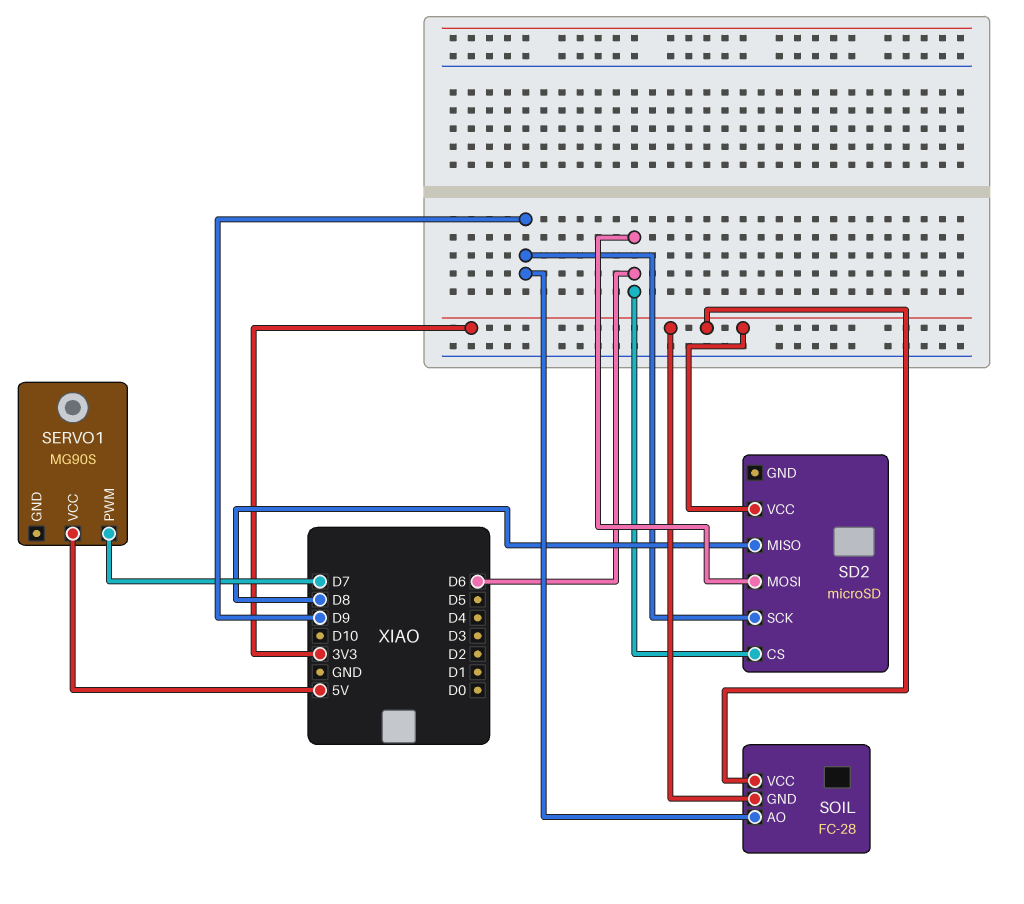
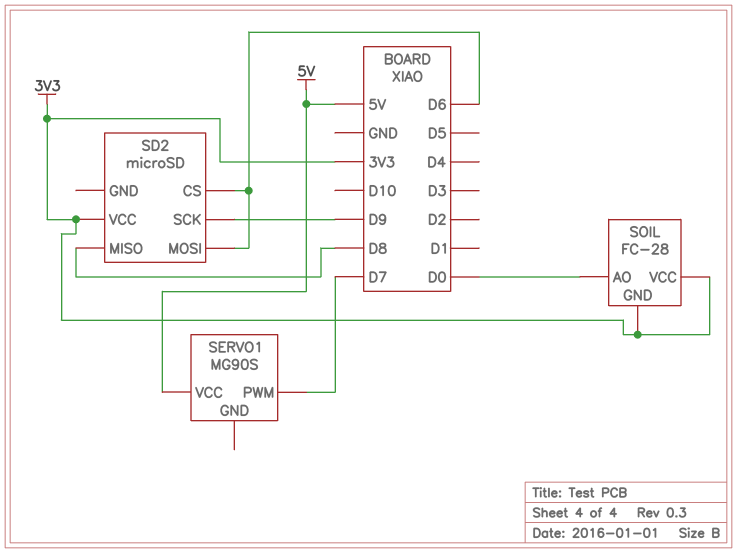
SOIL pin AO: D9 -> D0

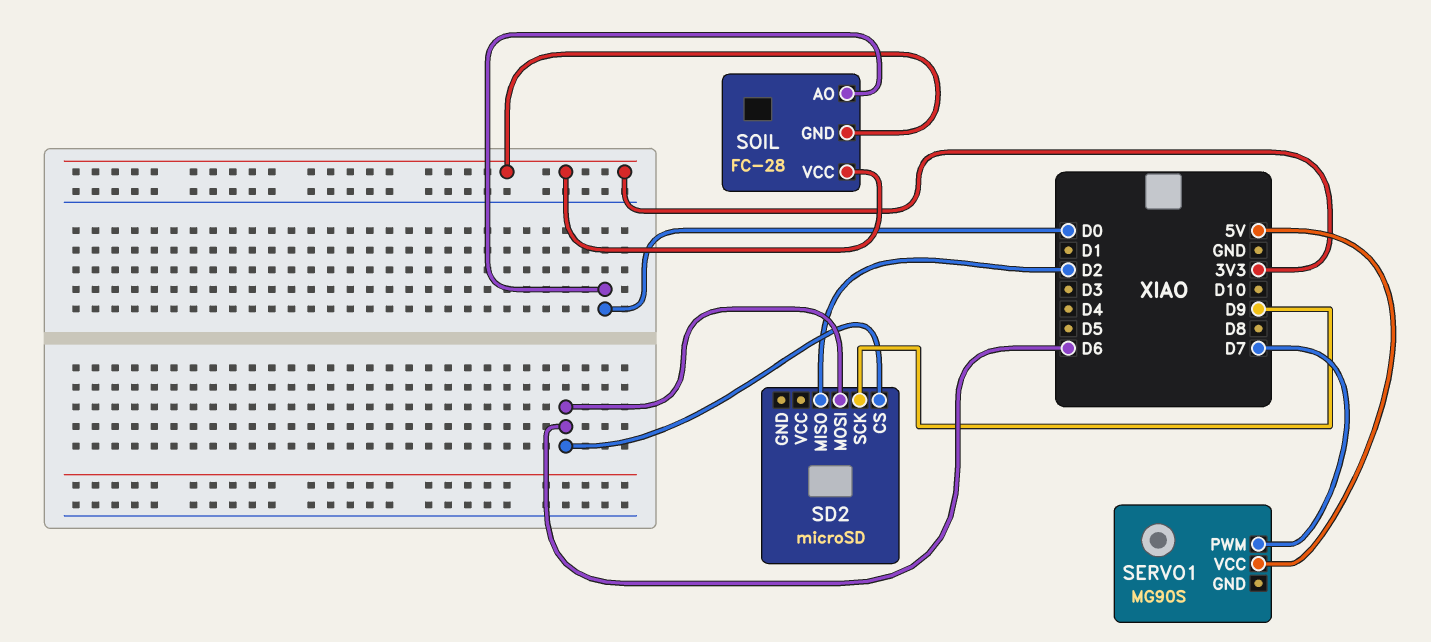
SD2 pin MISO: D8 -> D2
SD2 pin VCC: 3V3 -> none

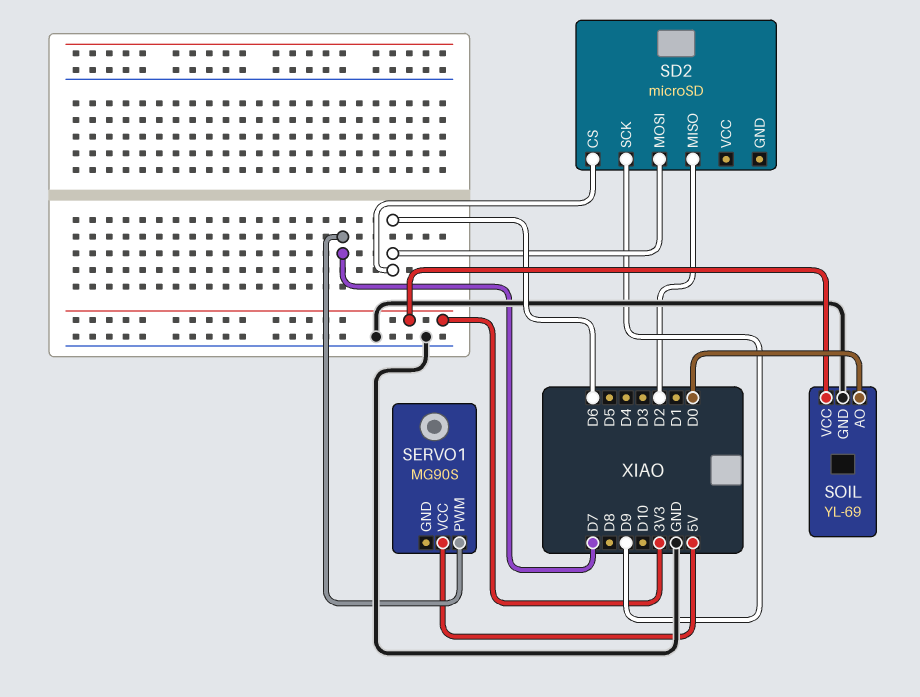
SOIL: FC-28 -> YL-69
SOIL pin GND: 3V3 -> GND

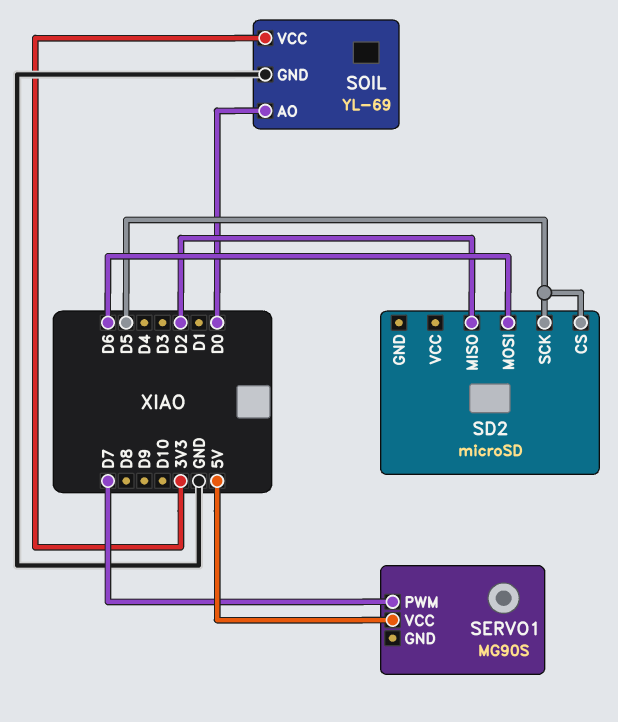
SD2 pin CS: D6 -> D5
SD2 pin SCK: D9 -> D5

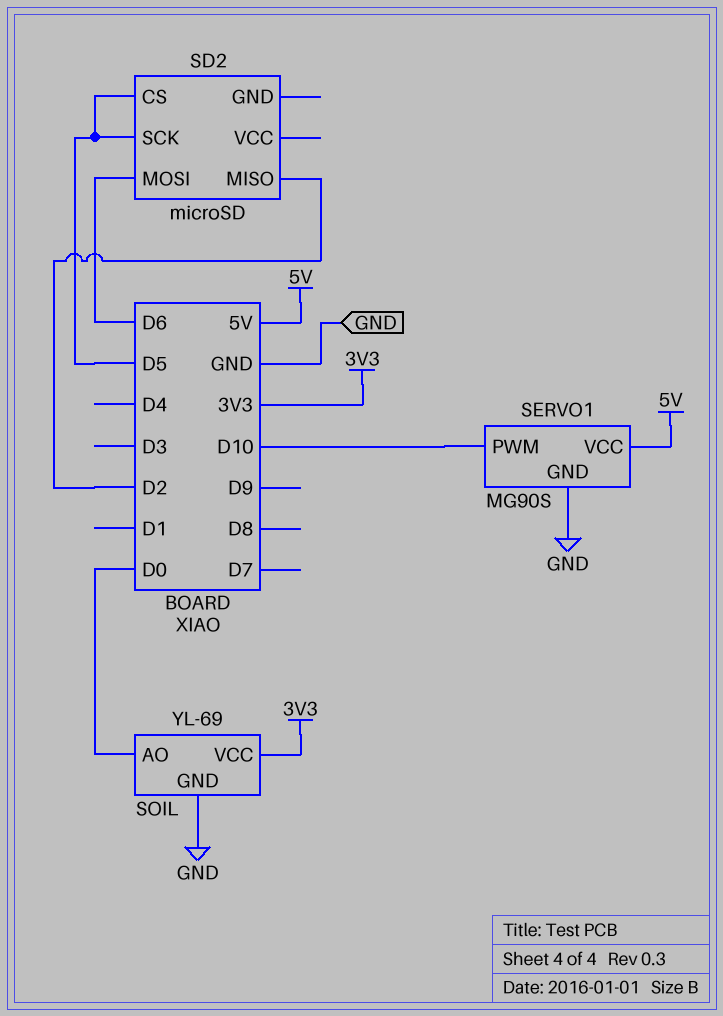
SERVO1 pin GND: none -> GND
SERVO1 pin PWM: D7 -> D10

